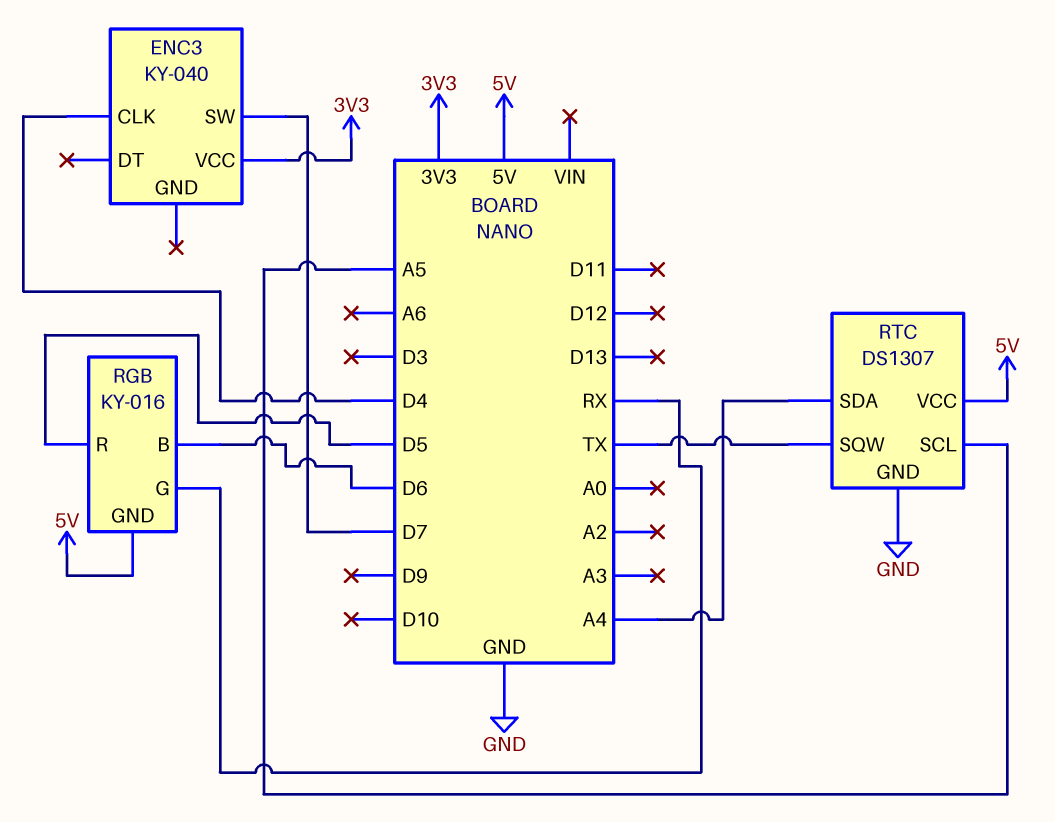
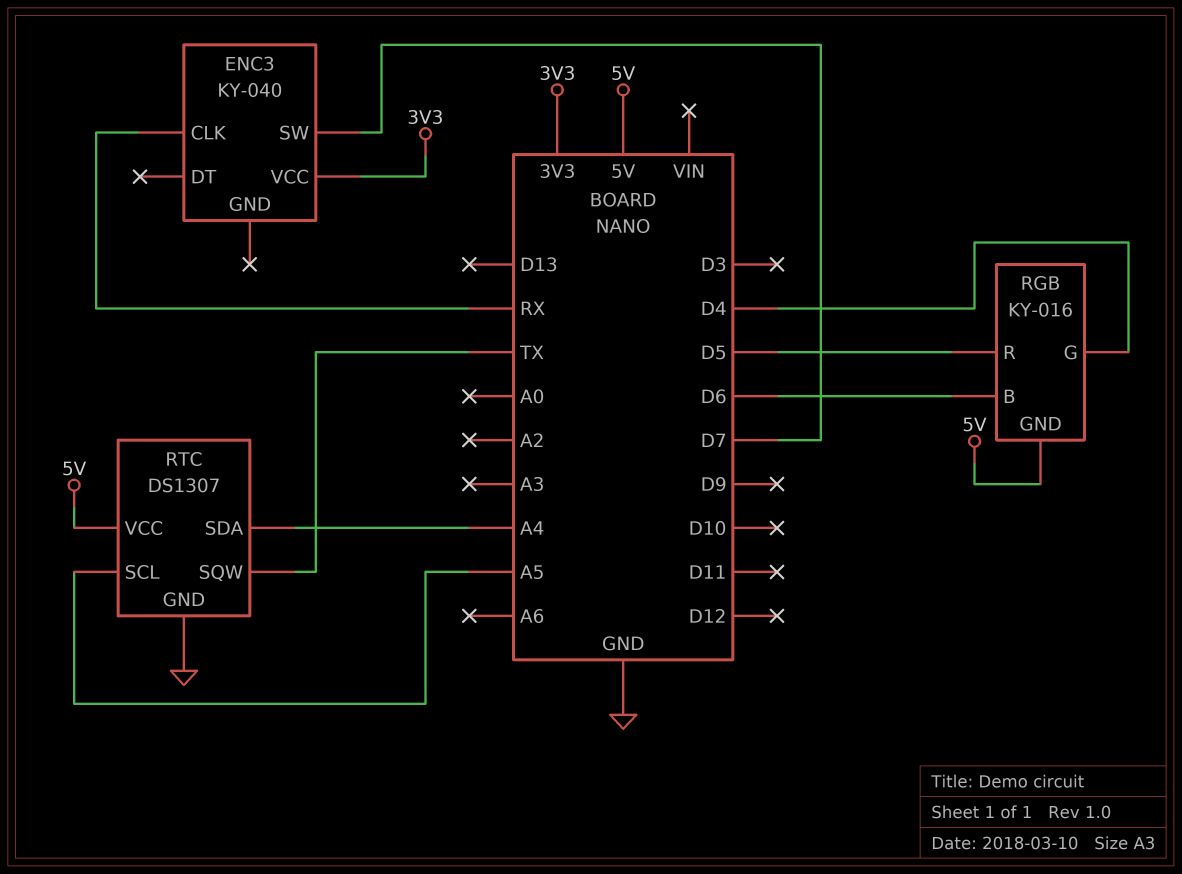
ENC3 pin CLK: D4 -> RX
RGB pin G: RX -> D4

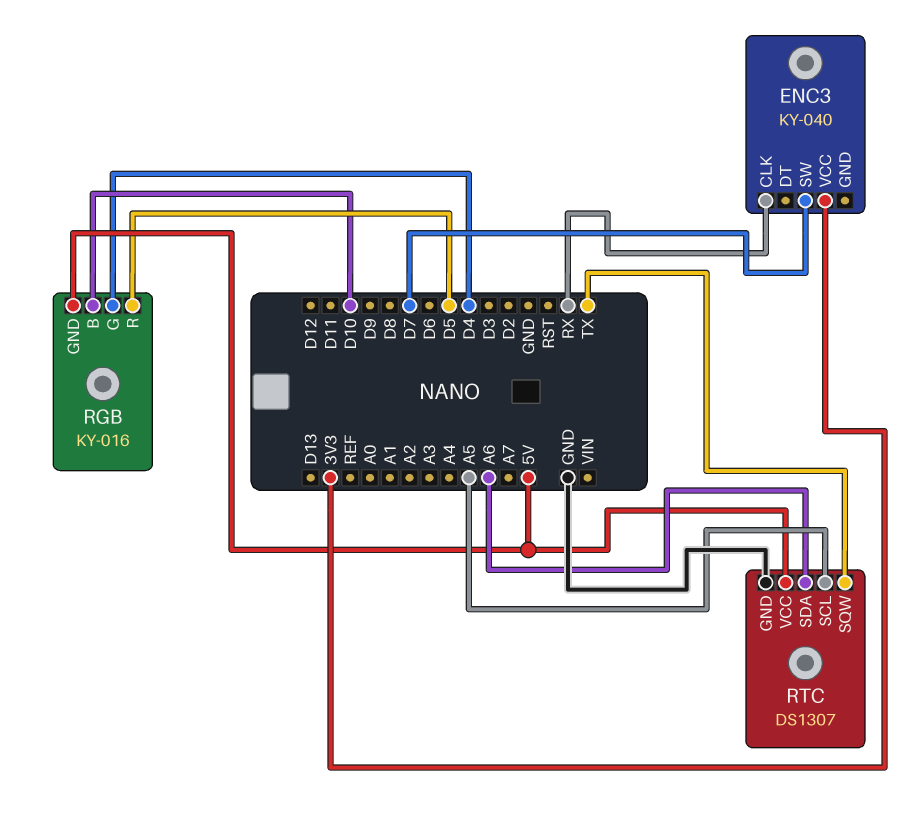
RGB pin B: D6 -> D10
RTC pin SDA: A4 -> A6

